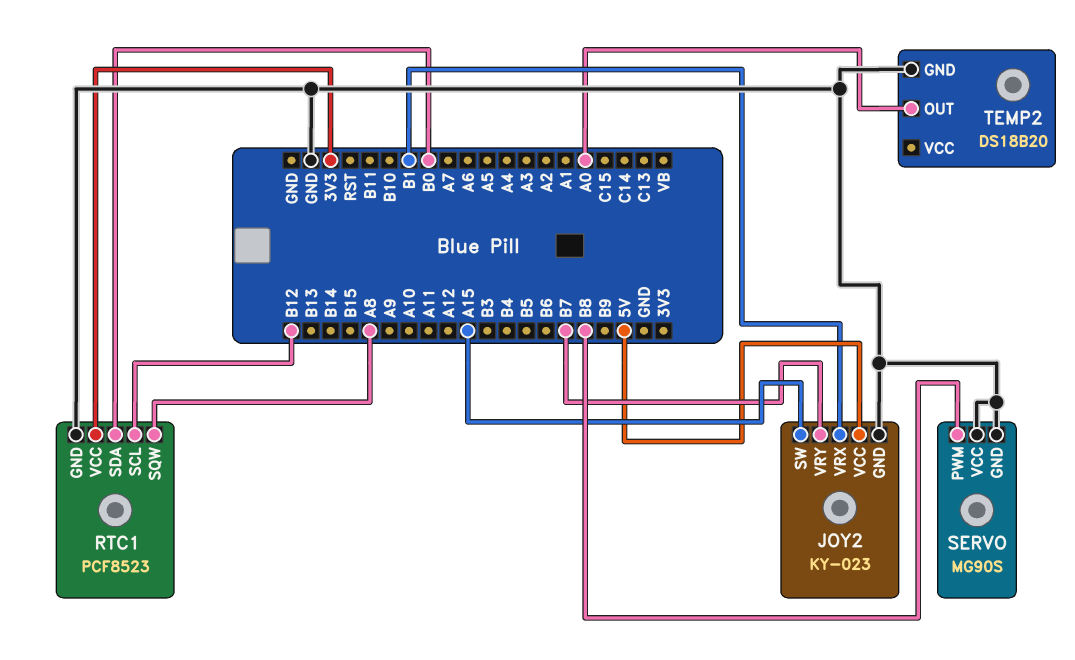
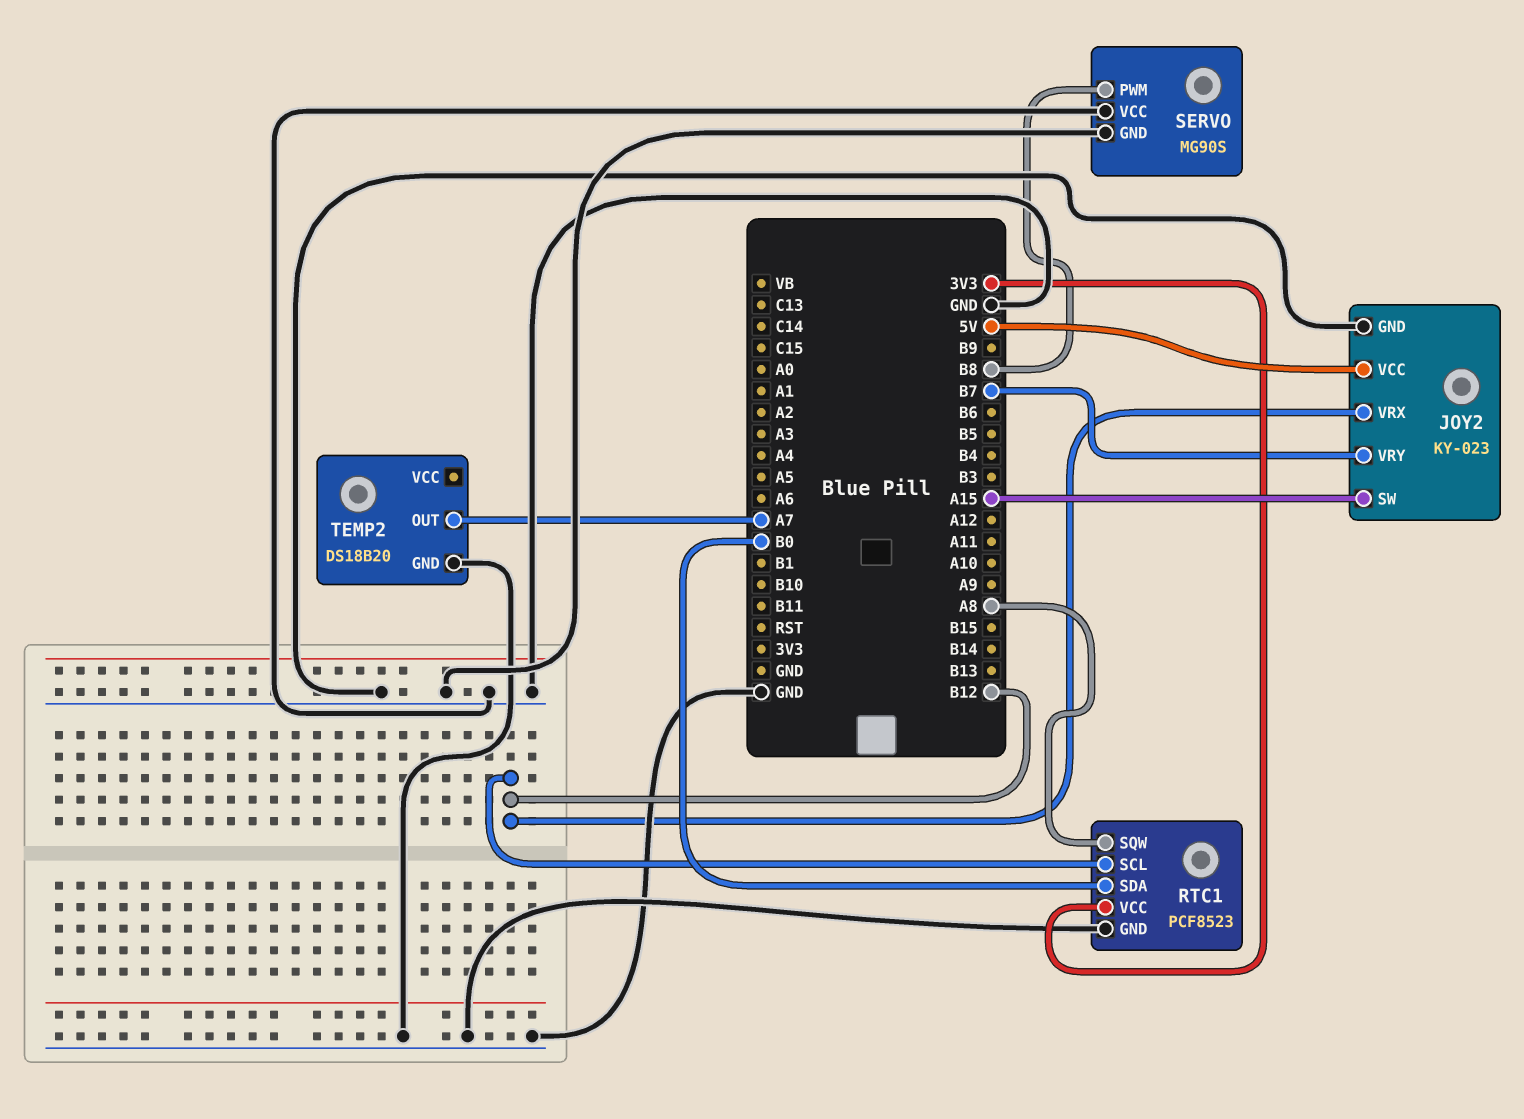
JOY2 pin VRX: B1 -> B12
TEMP2 pin OUT: A0 -> A7

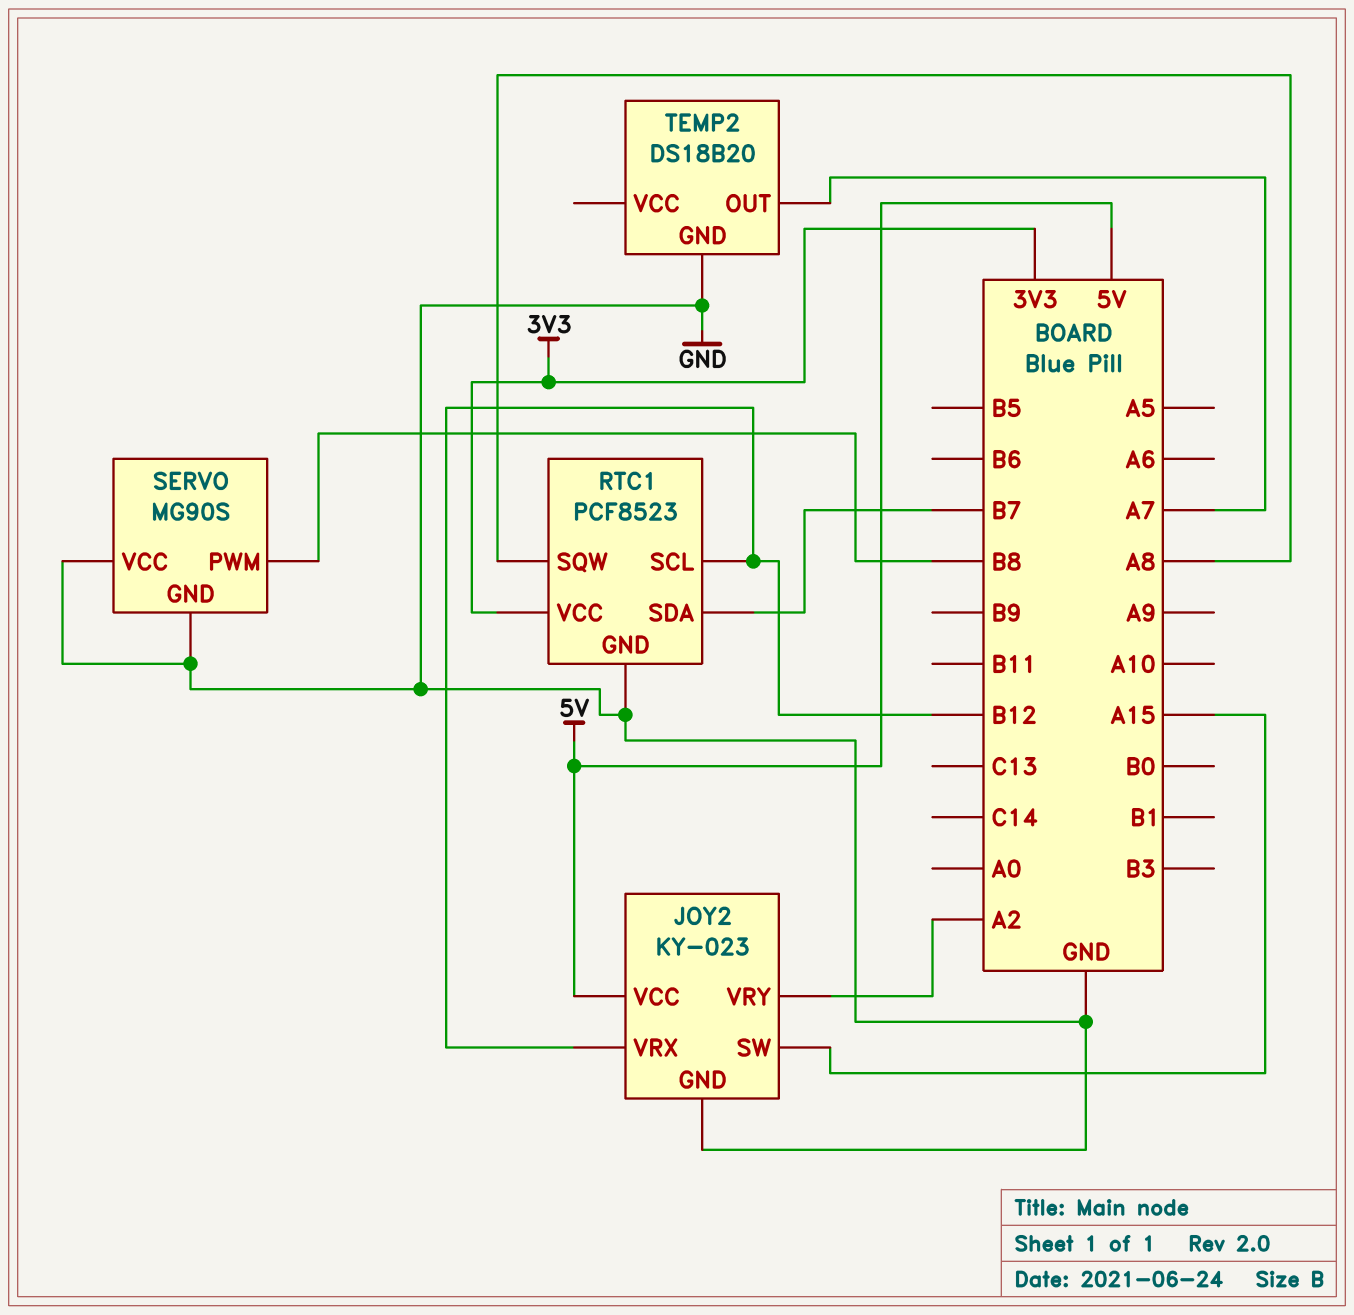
JOY2 pin VRY: B7 -> A2
RTC1 pin SDA: B0 -> B7

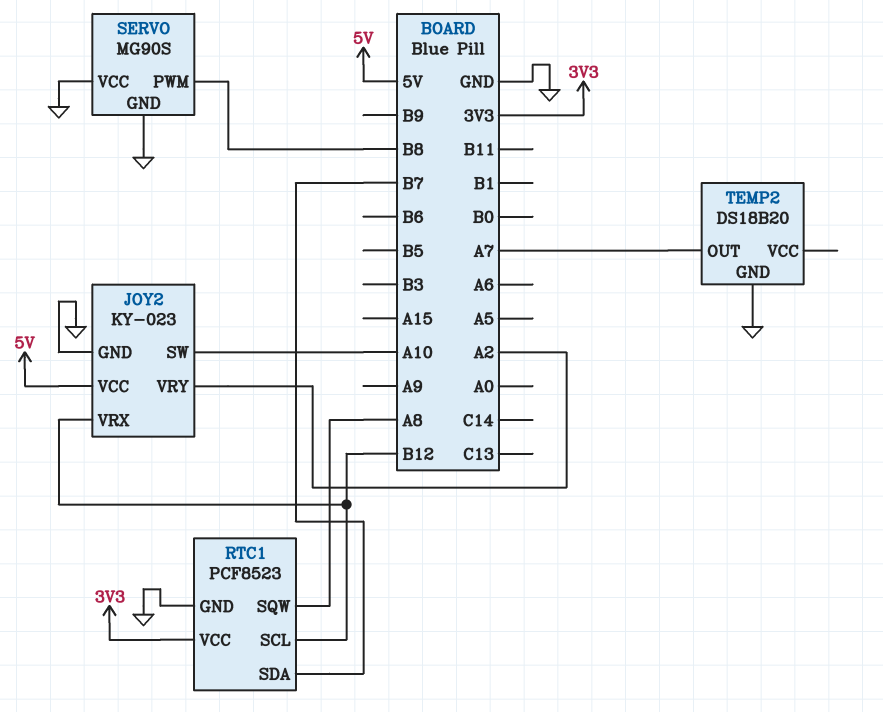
JOY2 pin SW: A15 -> A10

